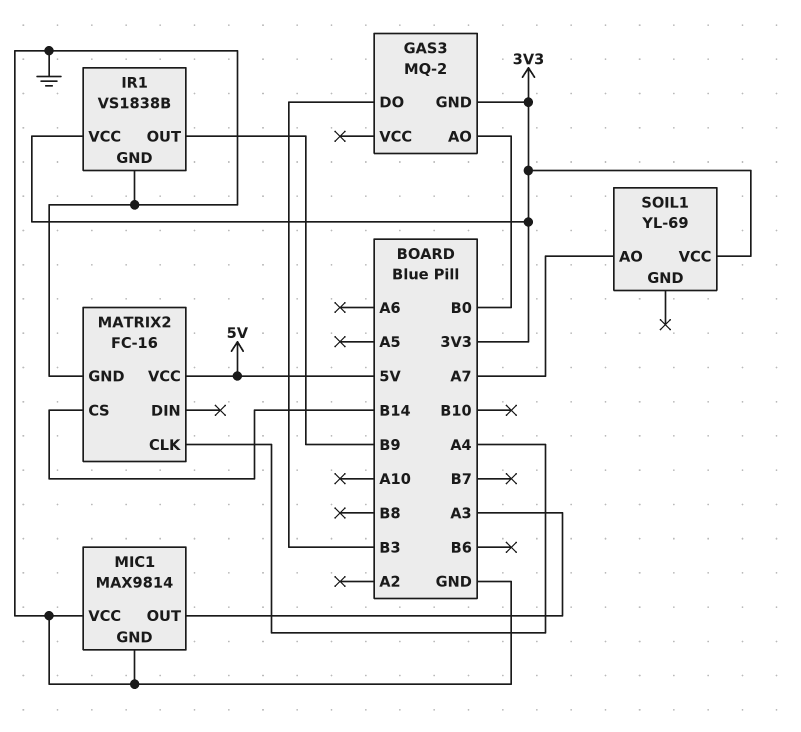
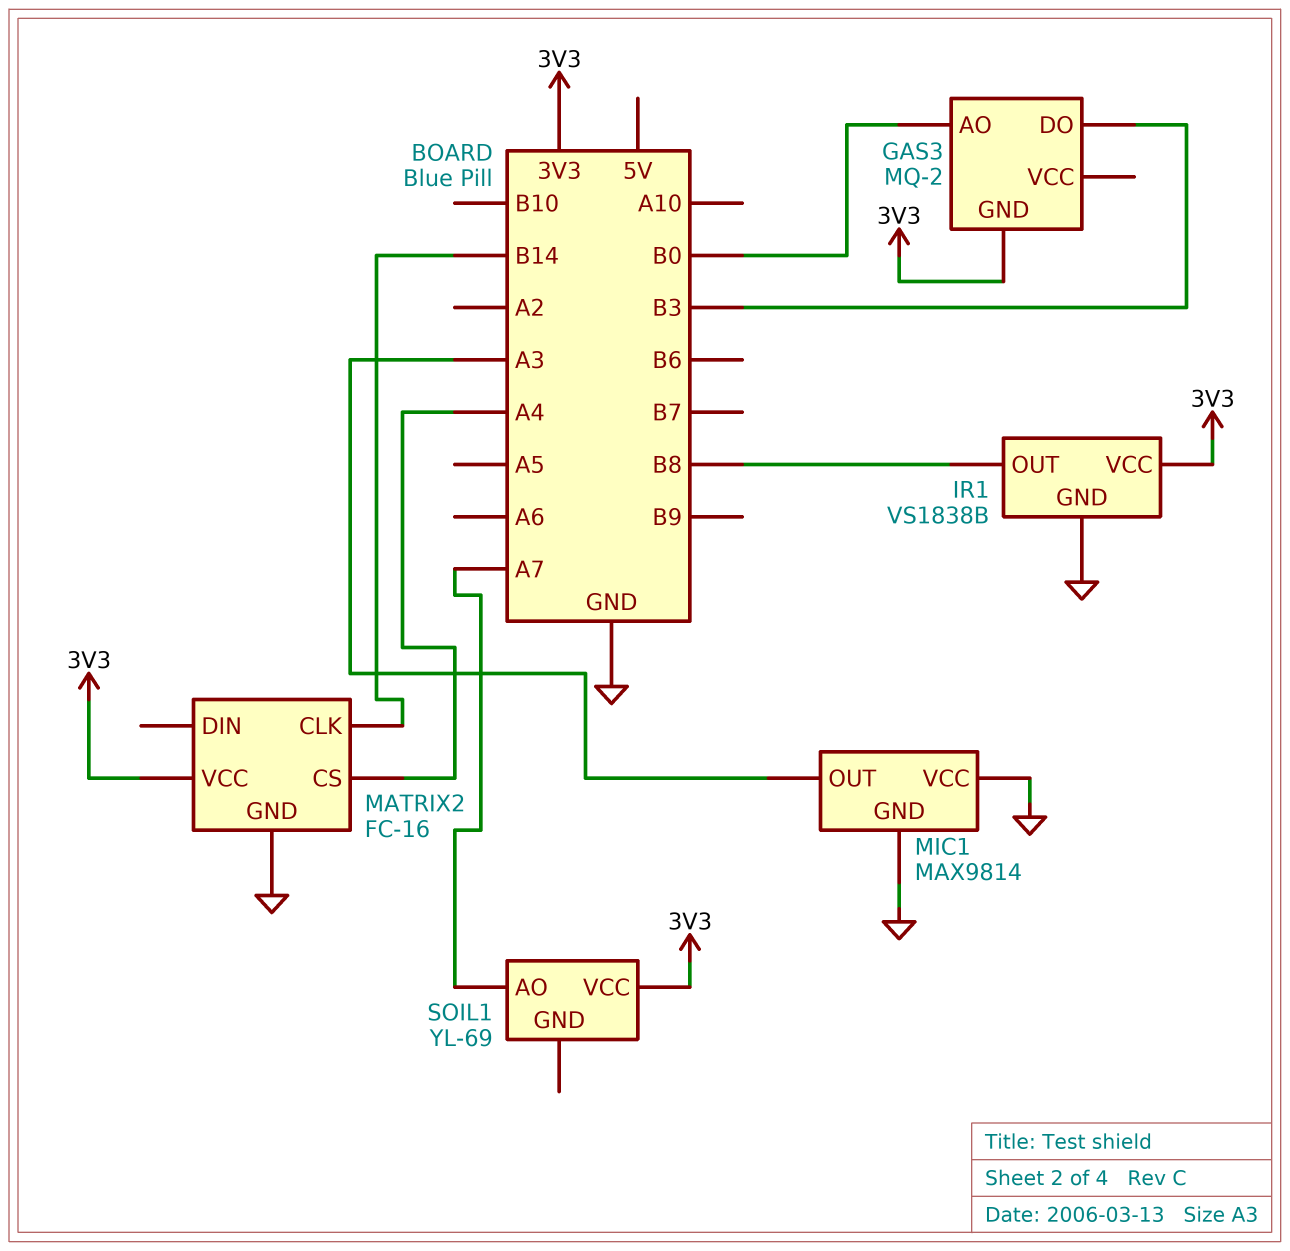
IR1 pin OUT: B9 -> B8
MATRIX2 pin CLK: A4 -> B14
MATRIX2 pin CS: B14 -> A4
MATRIX2 pin VCC: 5V -> 3V3

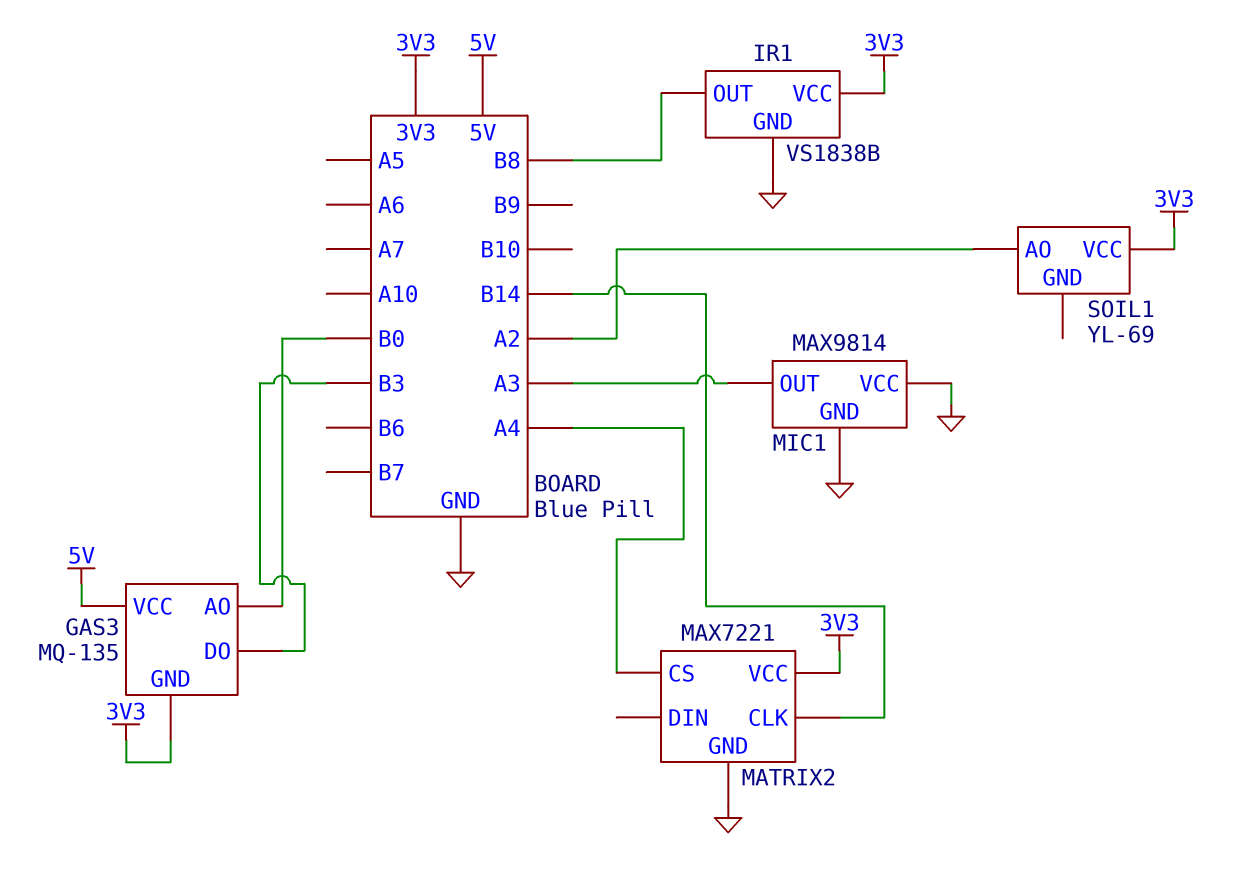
GAS3: MQ-2 -> MQ-135
GAS3 pin VCC: none -> 5V
MATRIX2: FC-16 -> MAX7221
SOIL1 pin AO: A7 -> A2

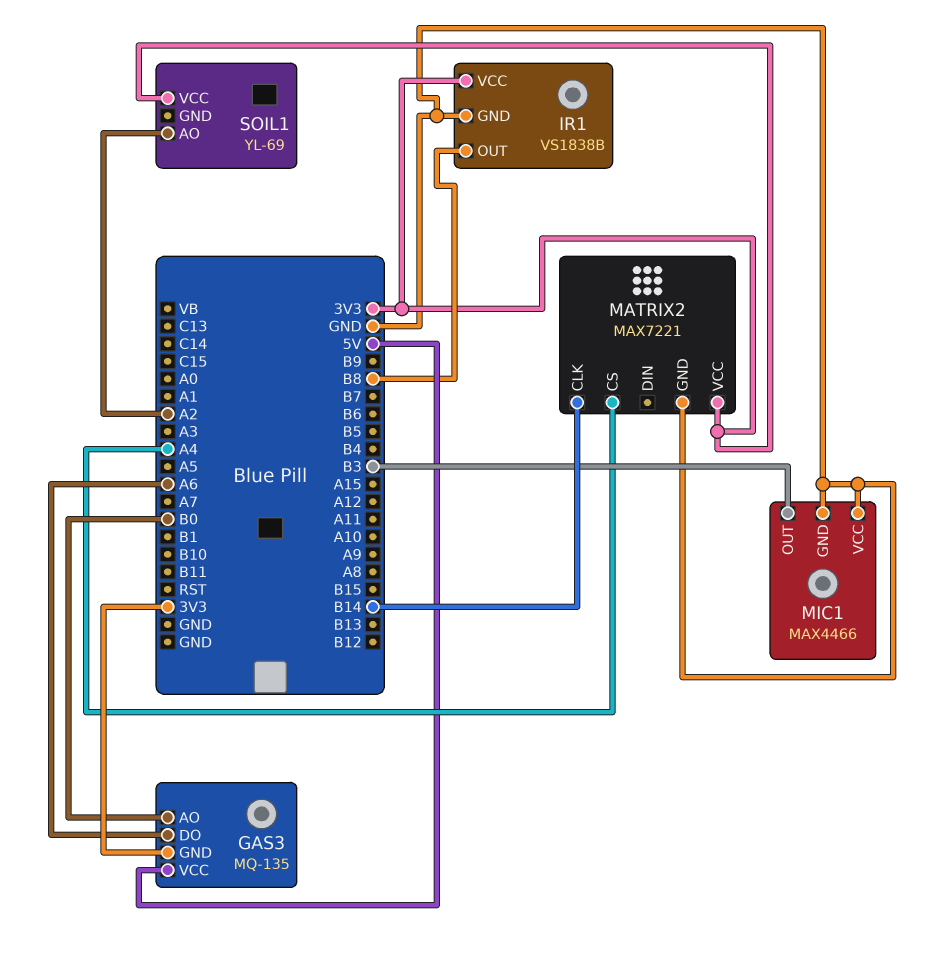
GAS3 pin DO: B3 -> A6
MIC1: MAX9814 -> MAX4466
MIC1 pin OUT: A3 -> B3

